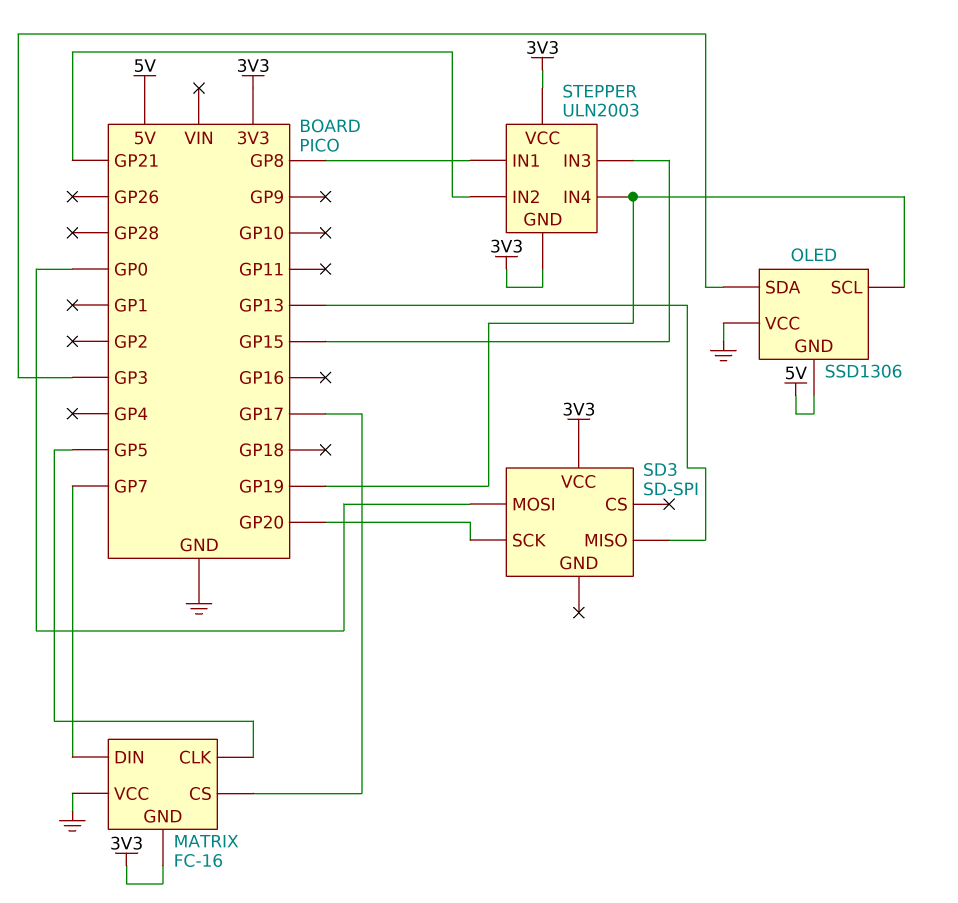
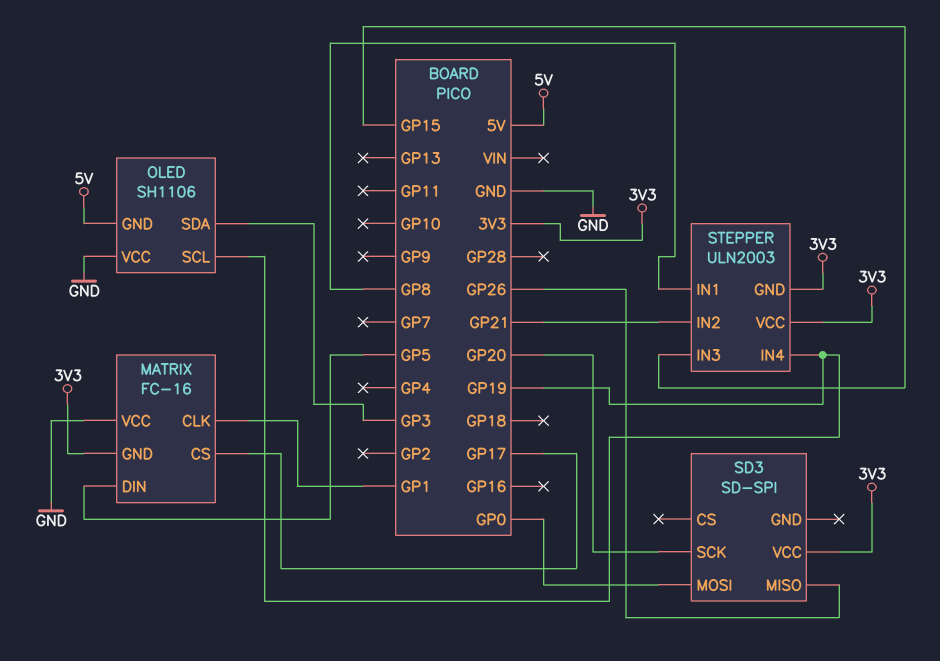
MATRIX pin CLK: GP5 -> GP1
MATRIX pin DIN: GP7 -> GP5
OLED: SSD1306 -> SH1106
SD3 pin MISO: GP13 -> GP26

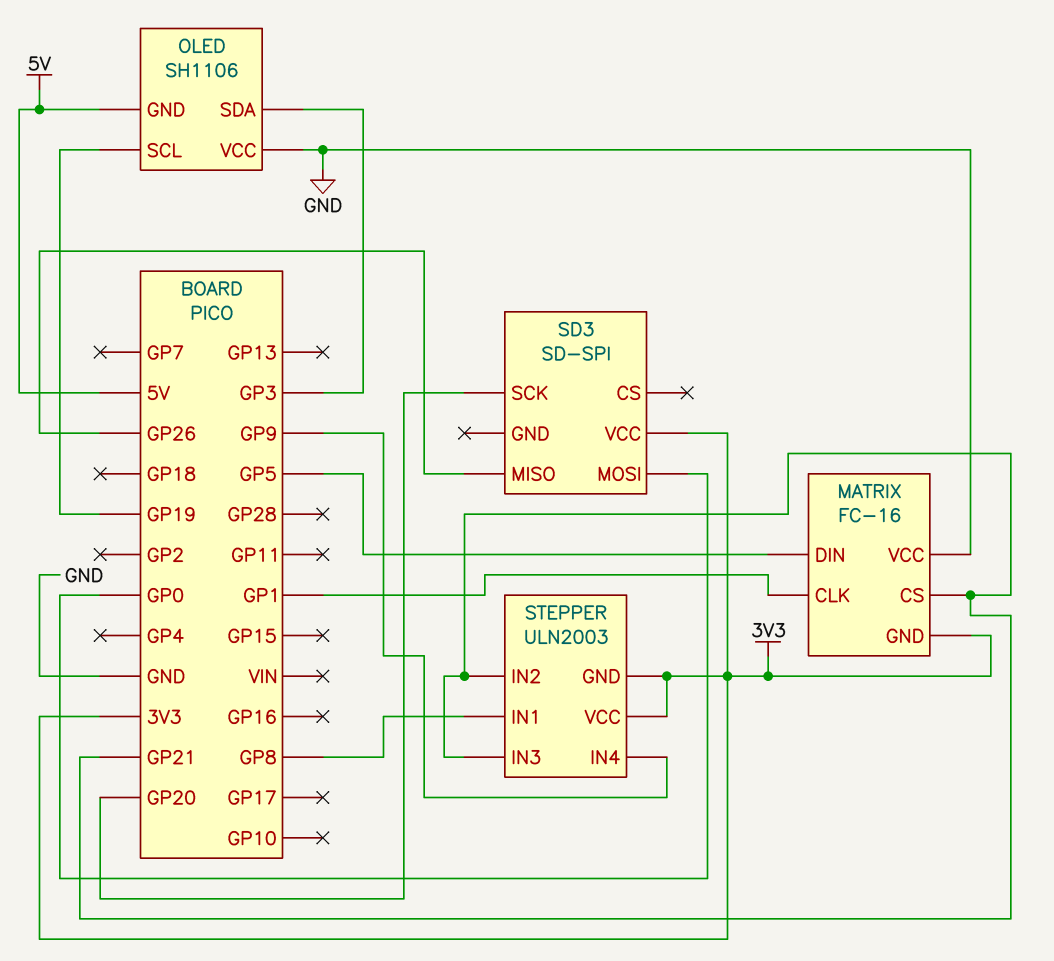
MATRIX pin CS: GP17 -> GP21
STEPPER pin IN3: GP15 -> GP21
STEPPER pin IN4: GP19 -> GP9

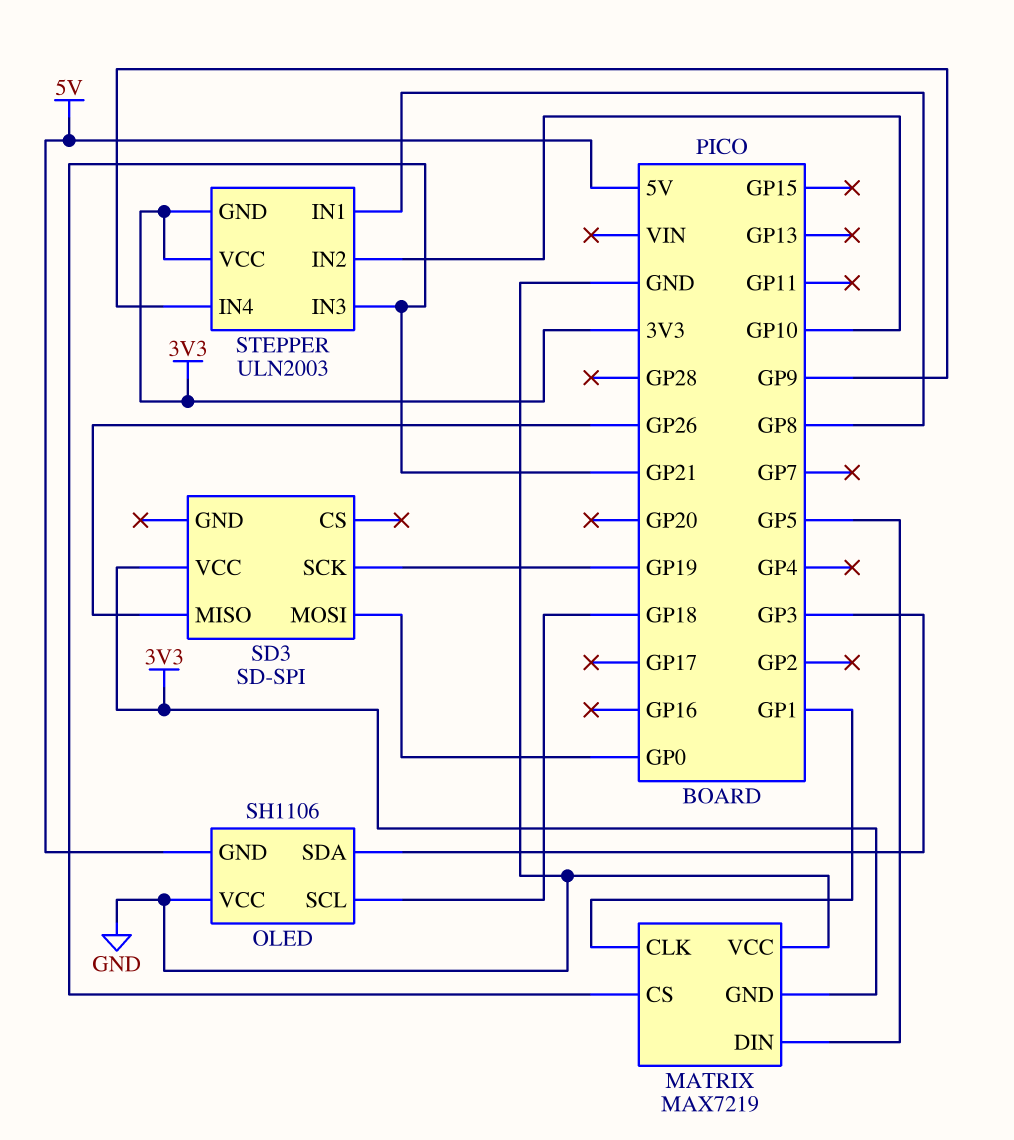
MATRIX: FC-16 -> MAX7219
OLED pin SCL: GP19 -> GP18
SD3 pin SCK: GP20 -> GP19
STEPPER pin IN2: GP21 -> GP10

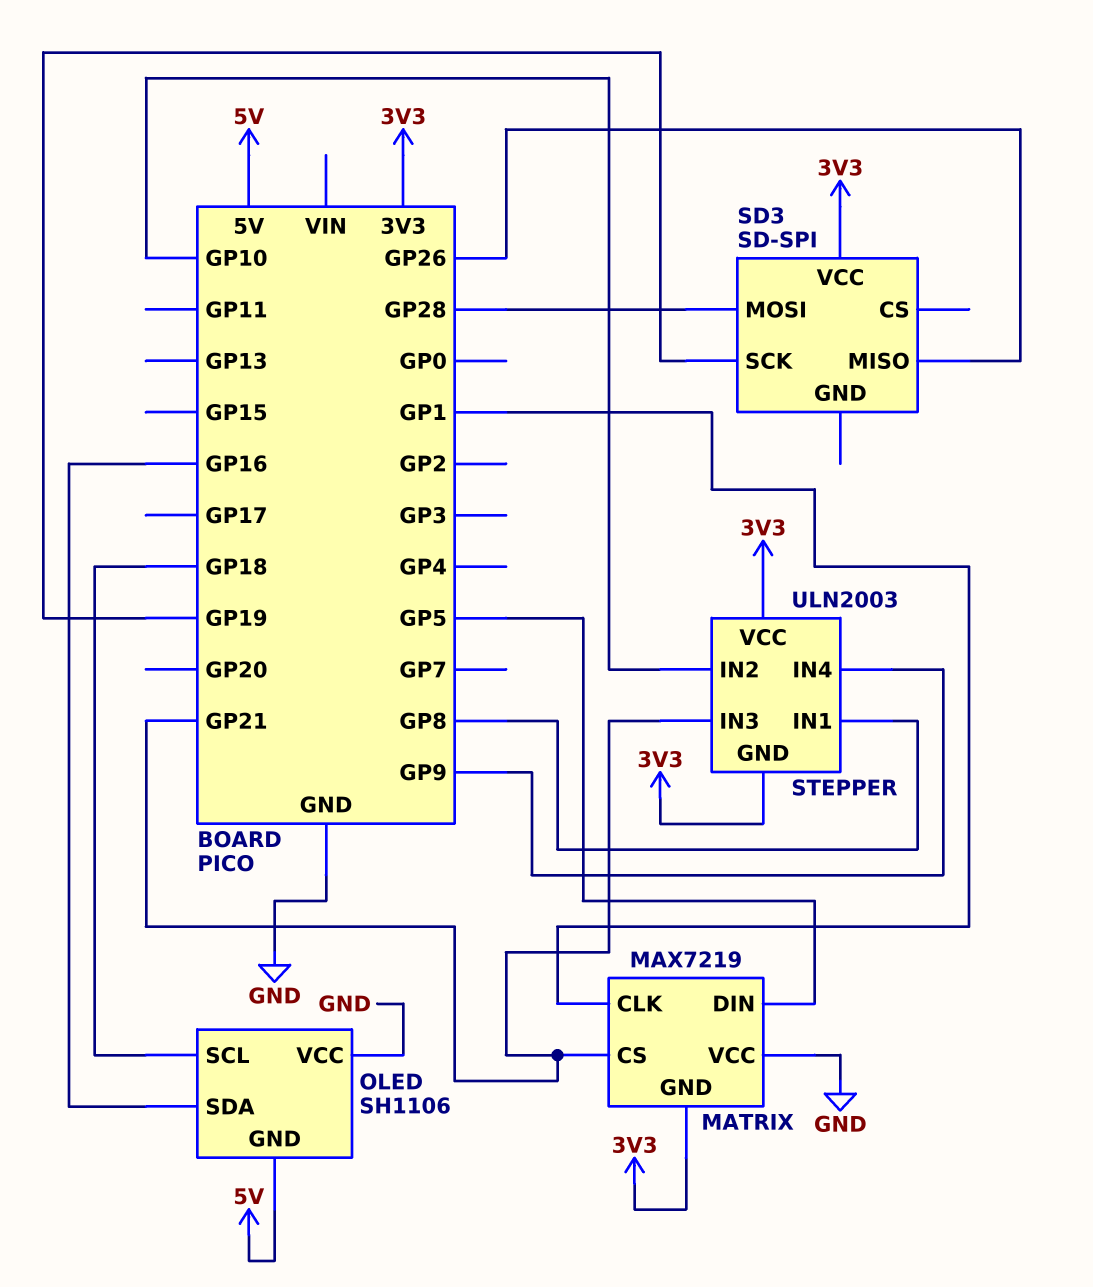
OLED pin SDA: GP3 -> GP16
SD3 pin MOSI: GP0 -> GP28

